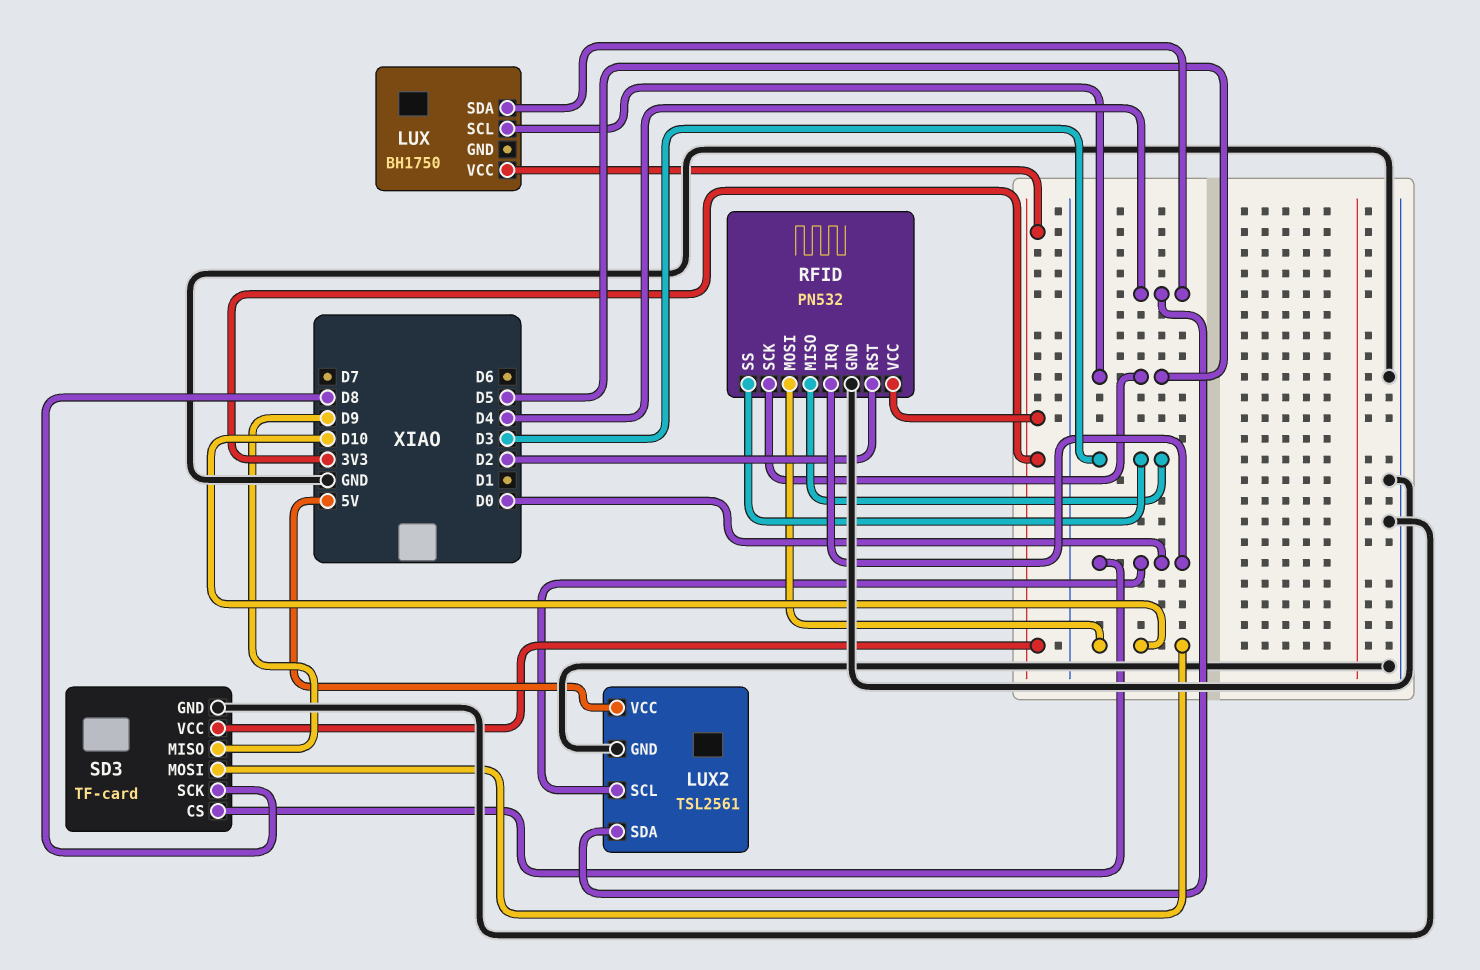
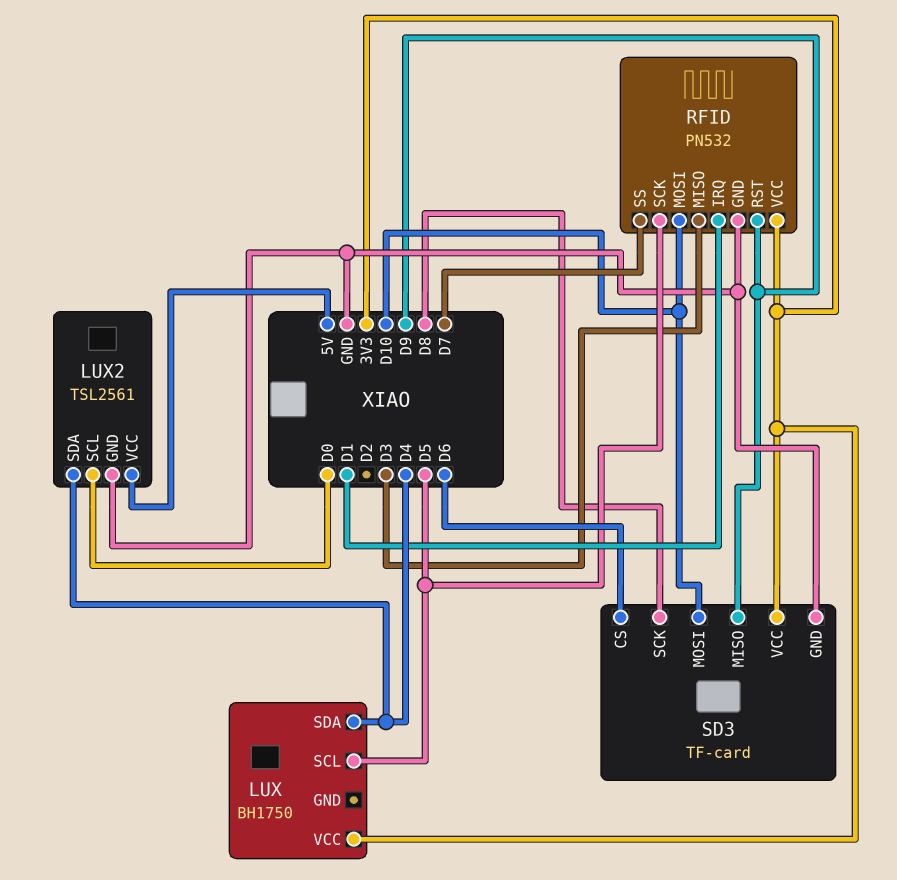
RFID pin IRQ: D0 -> D1
RFID pin RST: D2 -> D9
RFID pin SS: D3 -> D7
SD3 pin CS: D0 -> D6

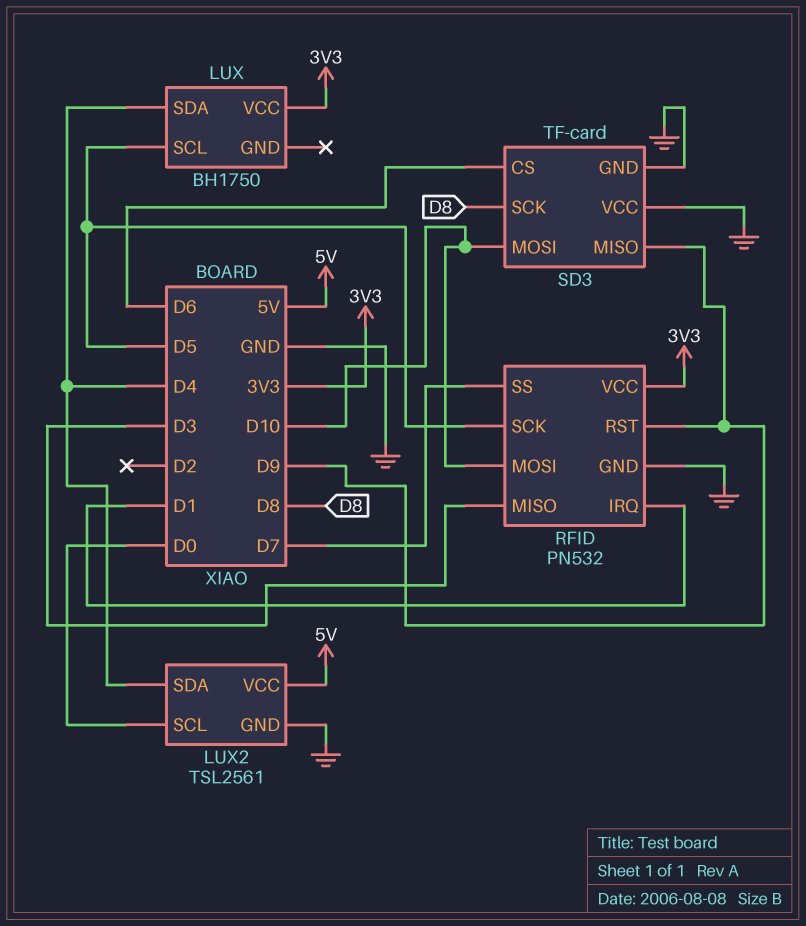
SD3 pin VCC: 3V3 -> GND

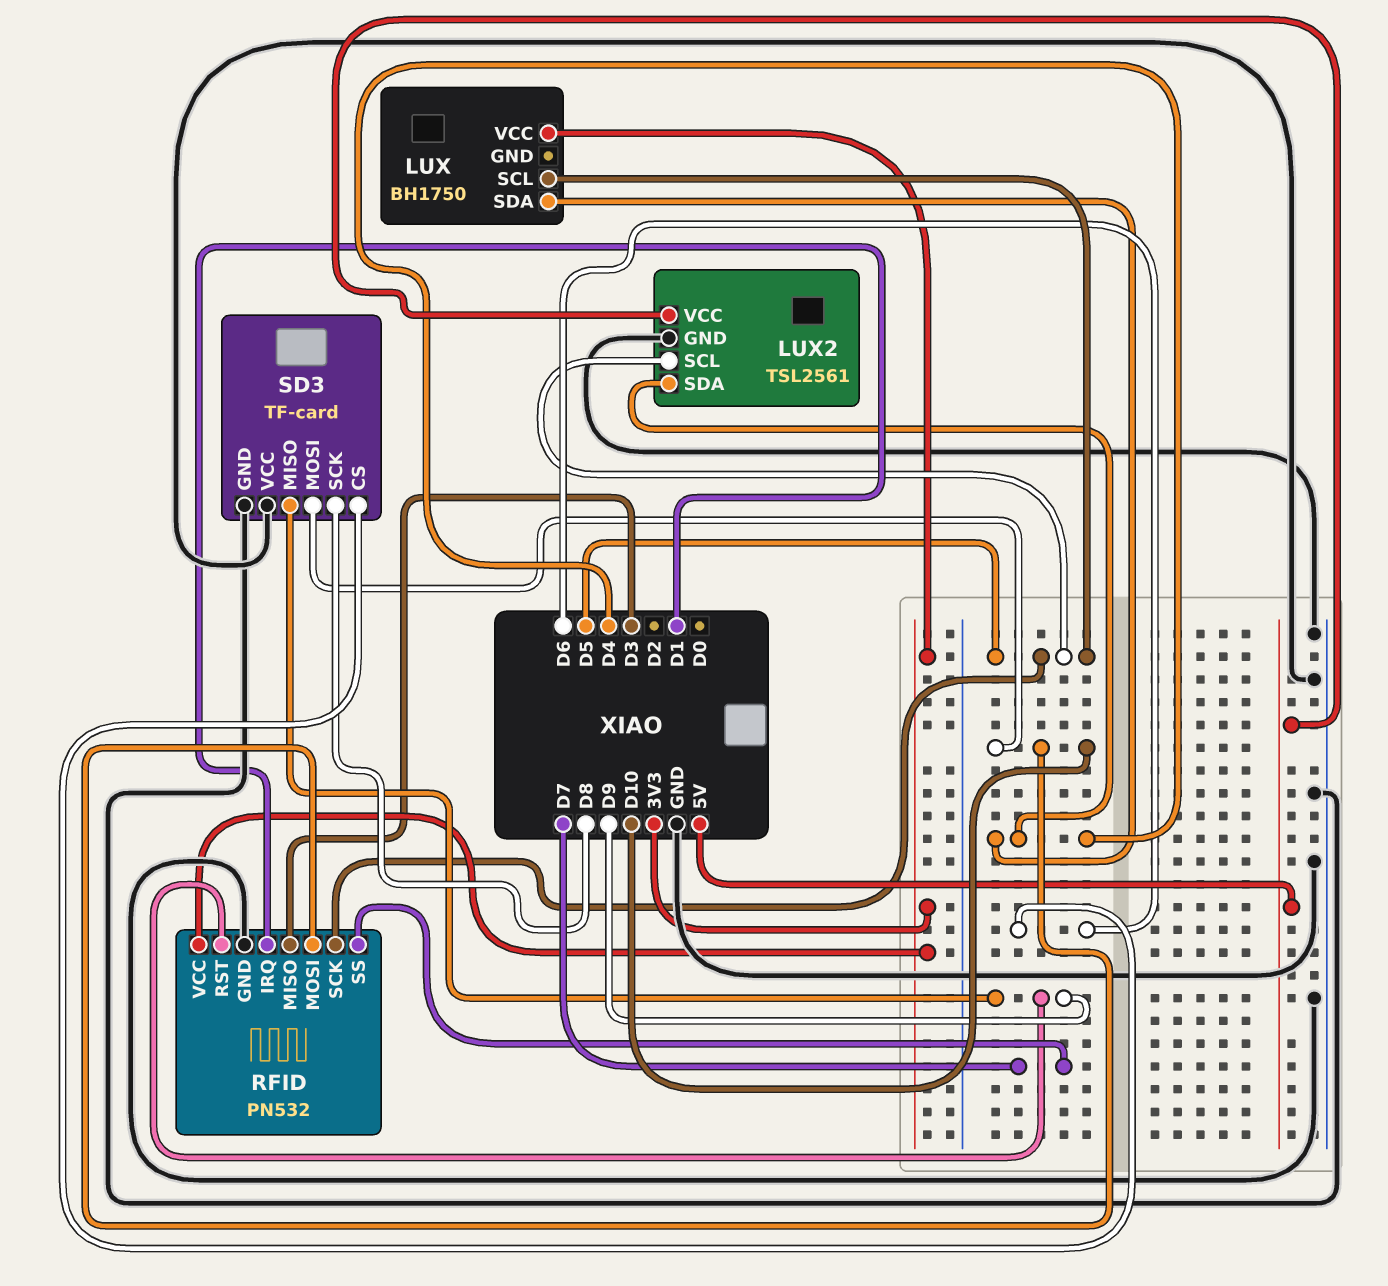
LUX2 pin SCL: D0 -> D5

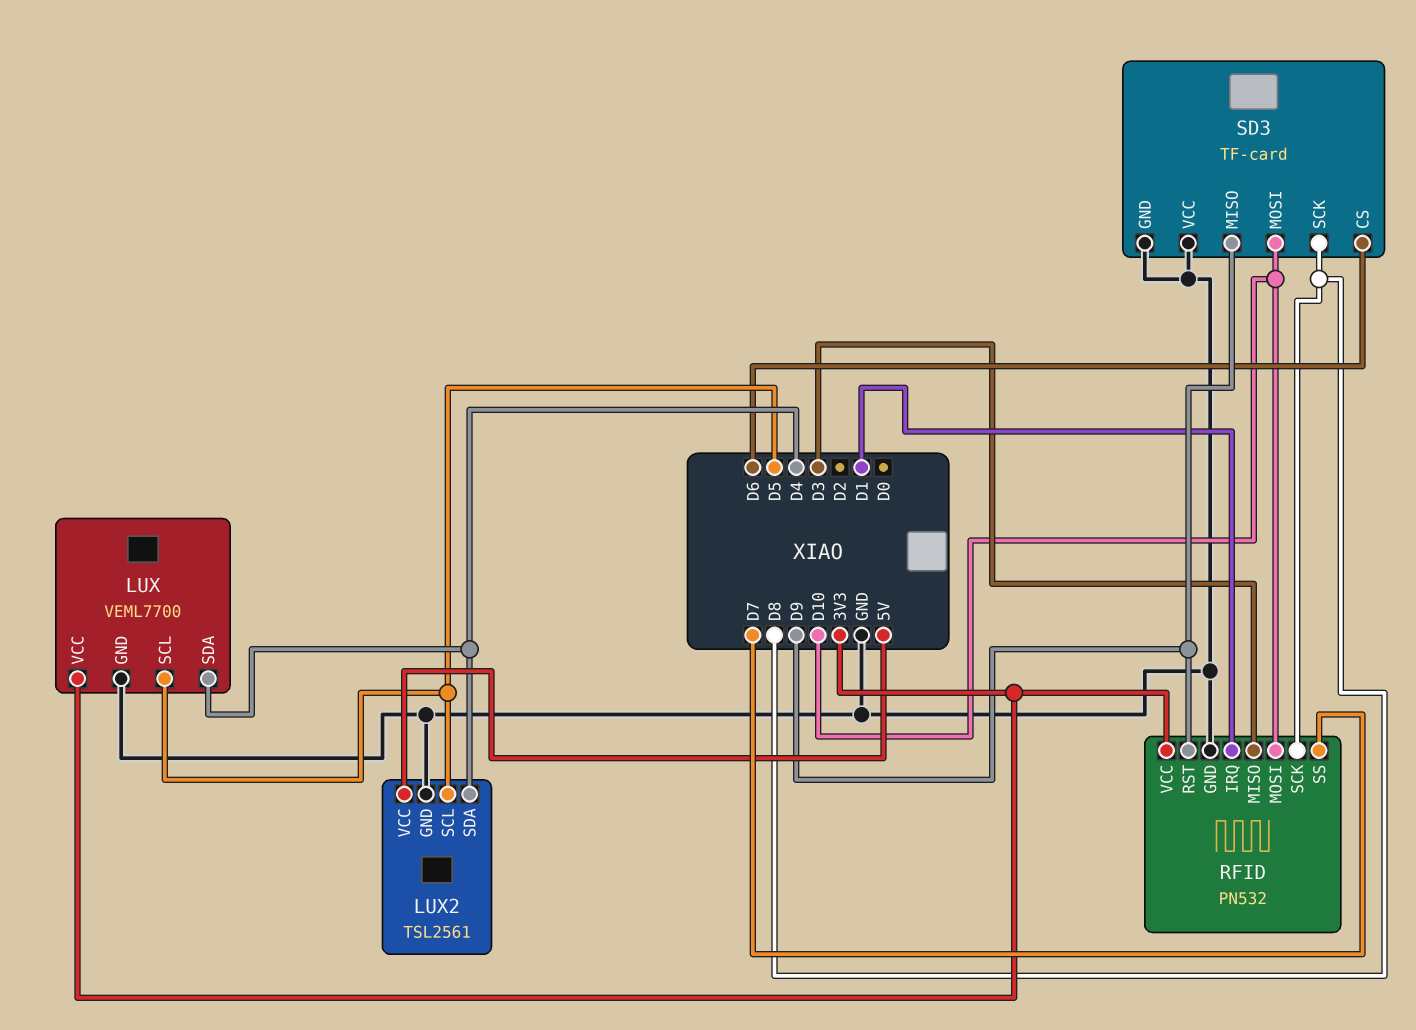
LUX: BH1750 -> VEML7700
LUX pin GND: none -> GND
RFID pin SCK: D5 -> D8

